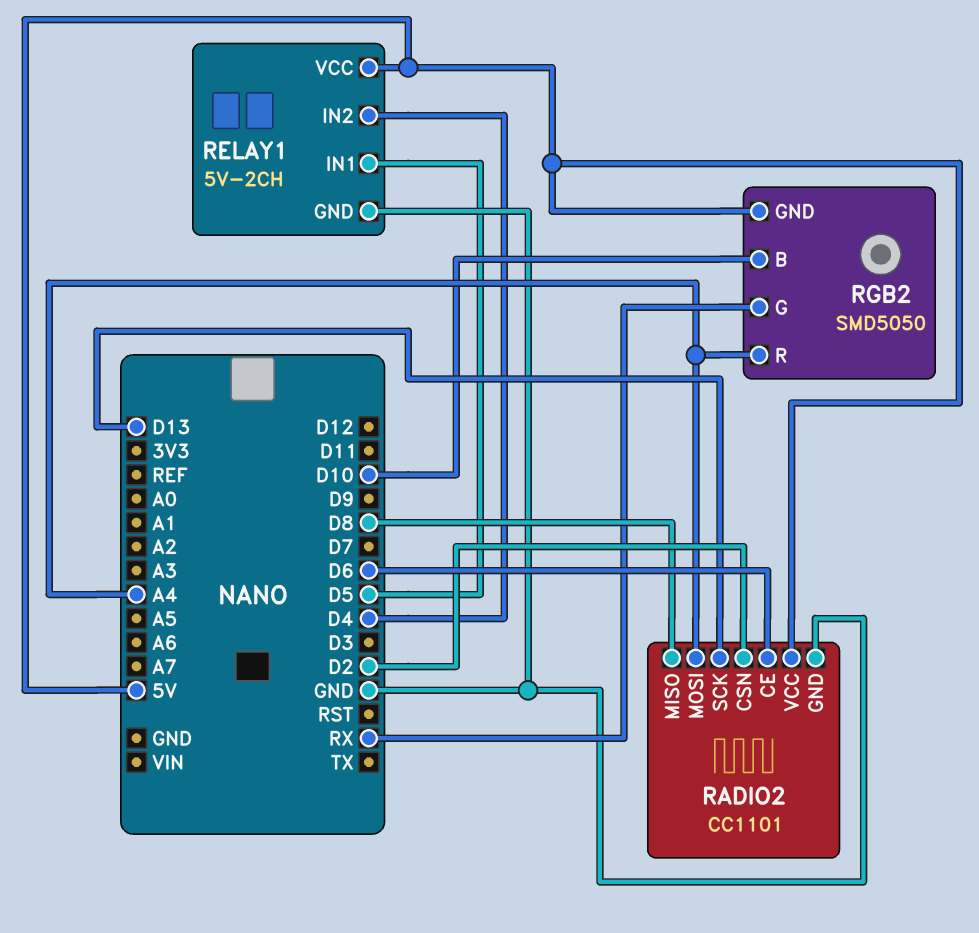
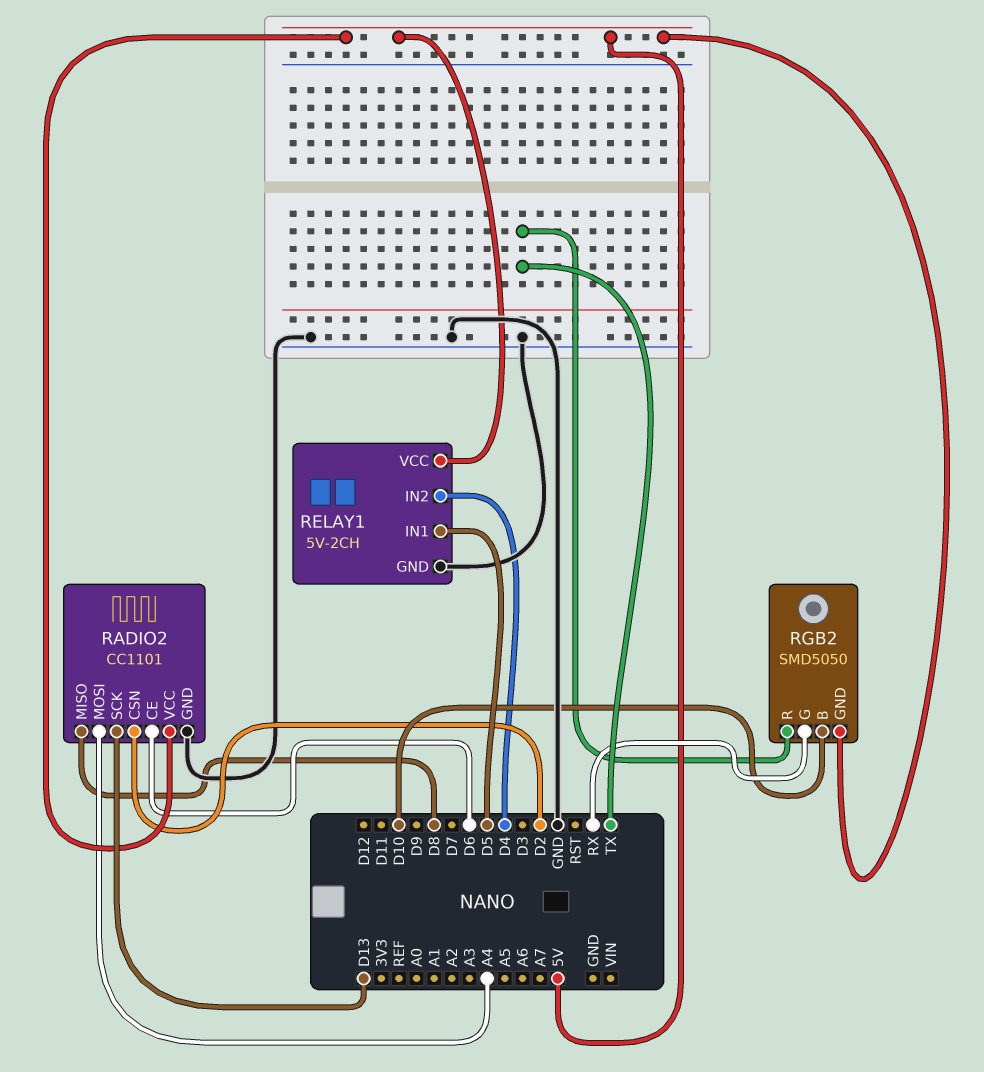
RGB2 pin R: A4 -> TX

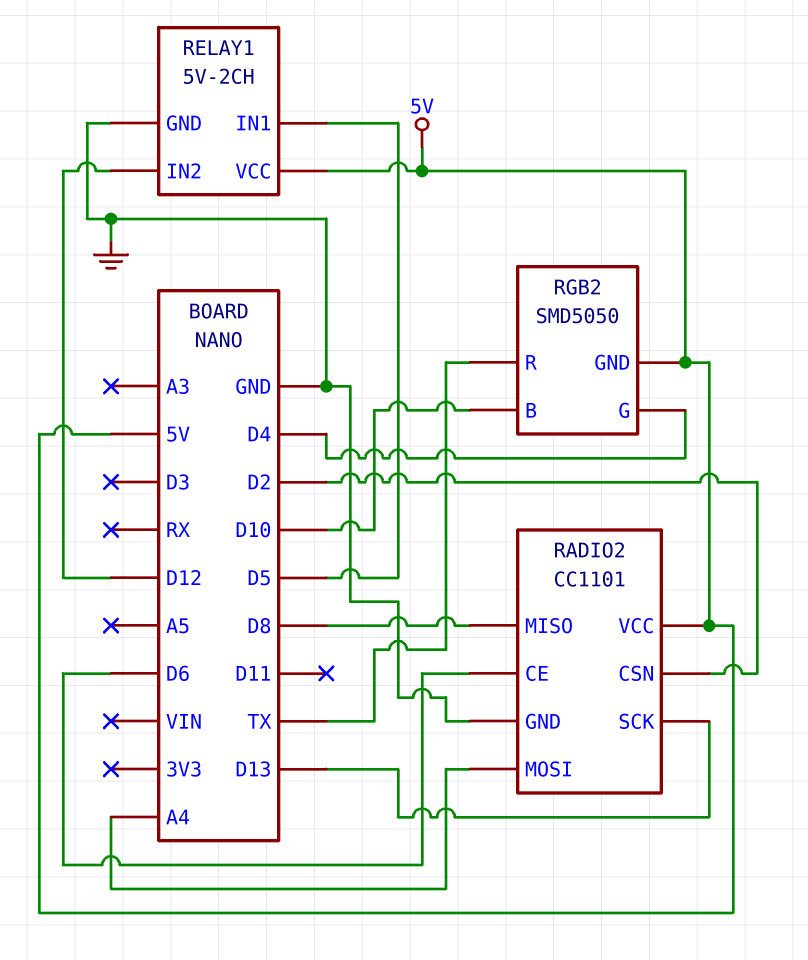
RELAY1 pin IN2: D4 -> D12
RGB2 pin G: RX -> D4

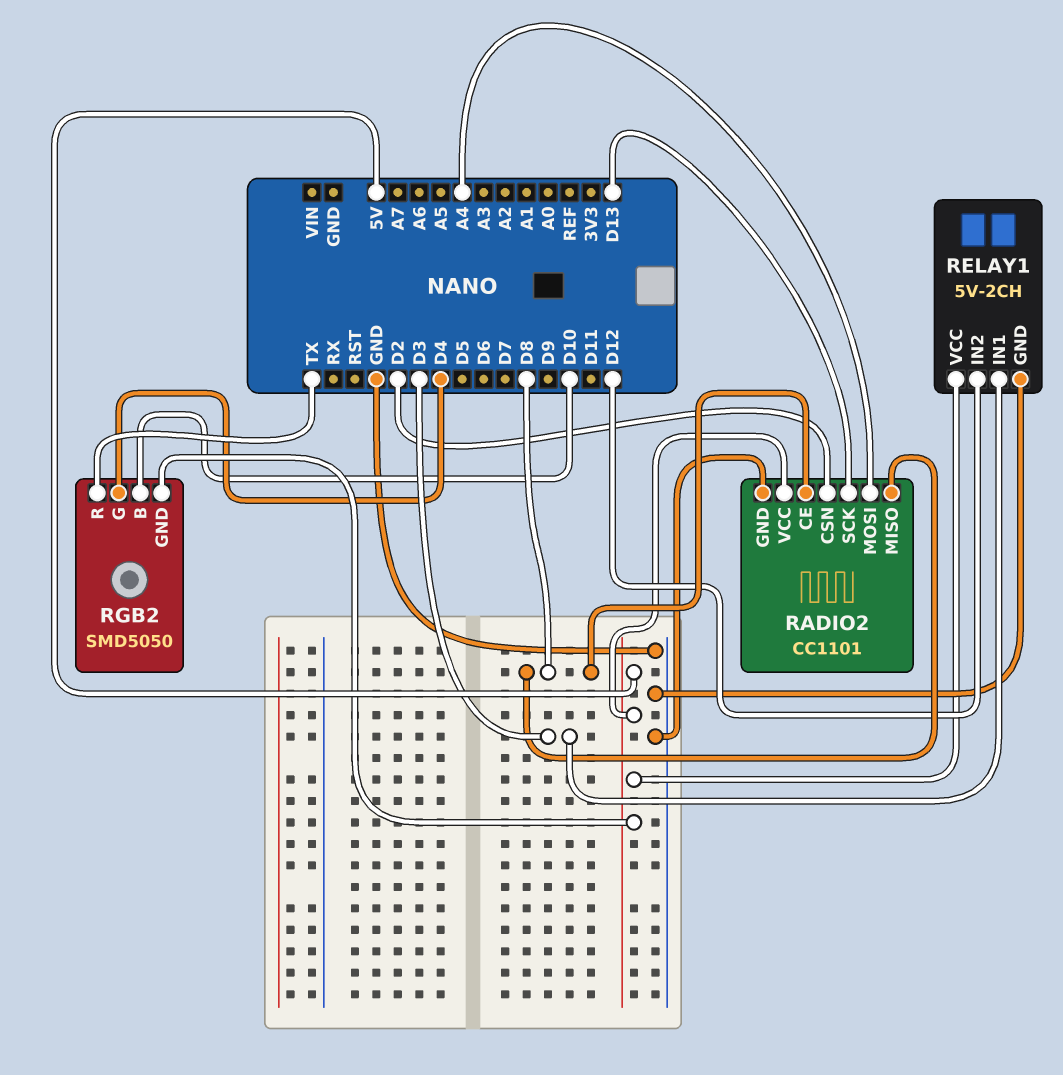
RADIO2 pin CE: D6 -> D8
RELAY1 pin IN1: D5 -> D3

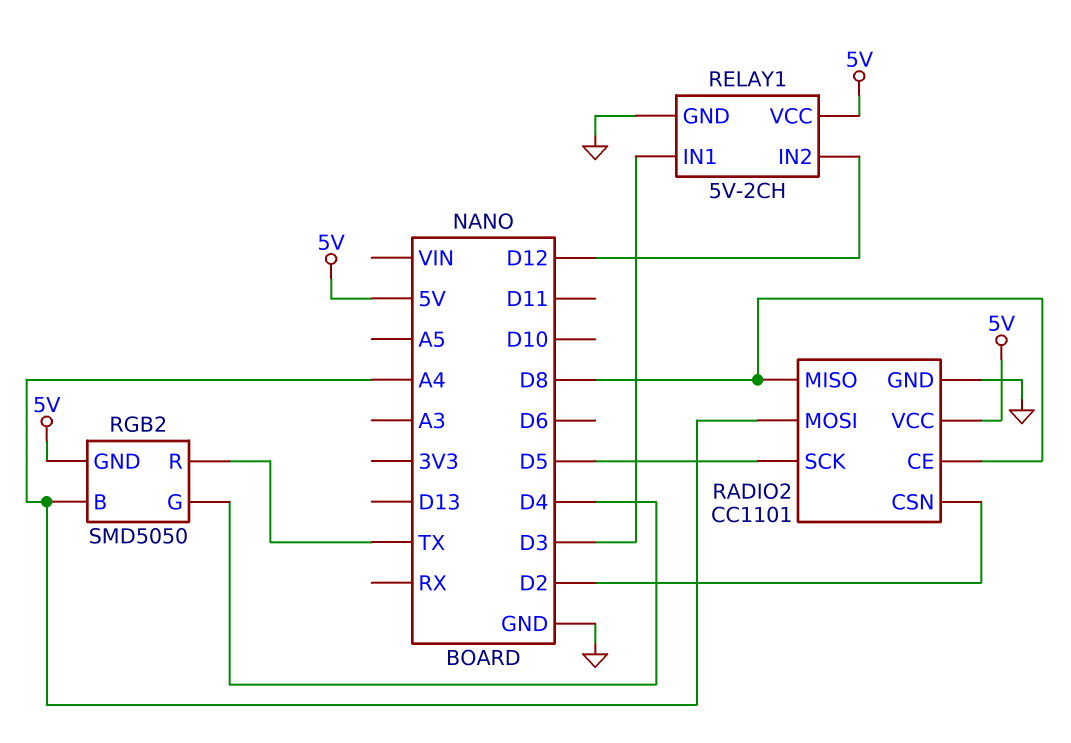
RADIO2 pin SCK: D13 -> D5
RGB2 pin B: D10 -> A4

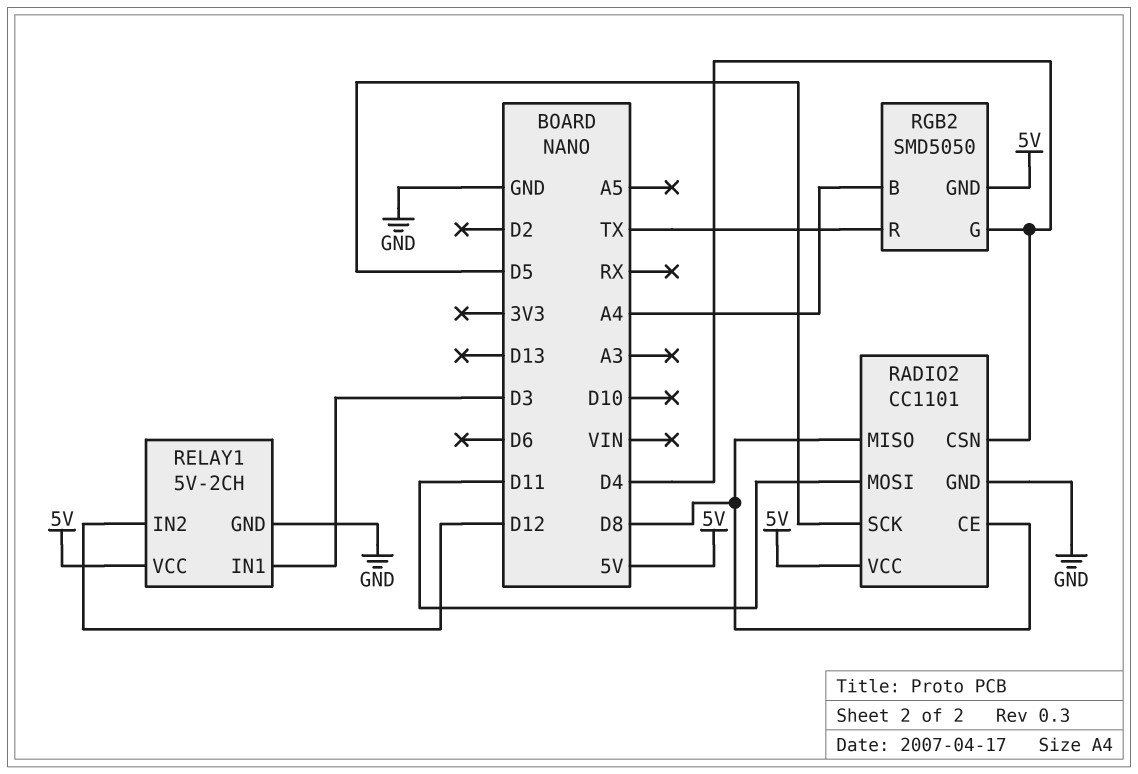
RADIO2 pin CSN: D2 -> D4
RADIO2 pin MOSI: A4 -> D11

